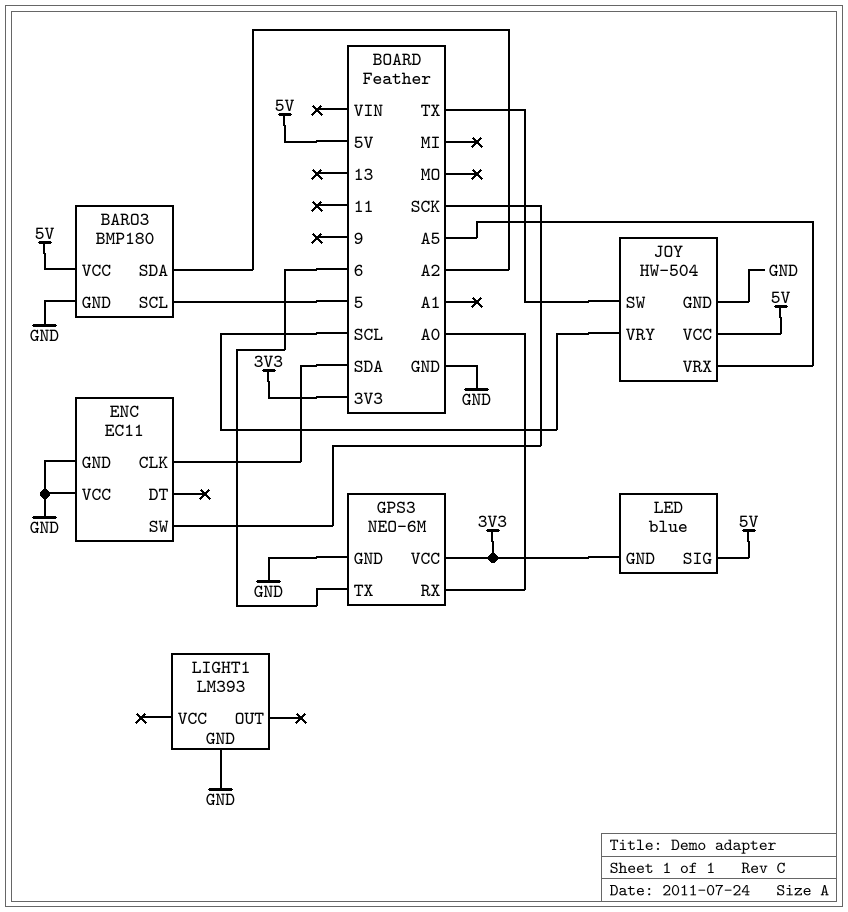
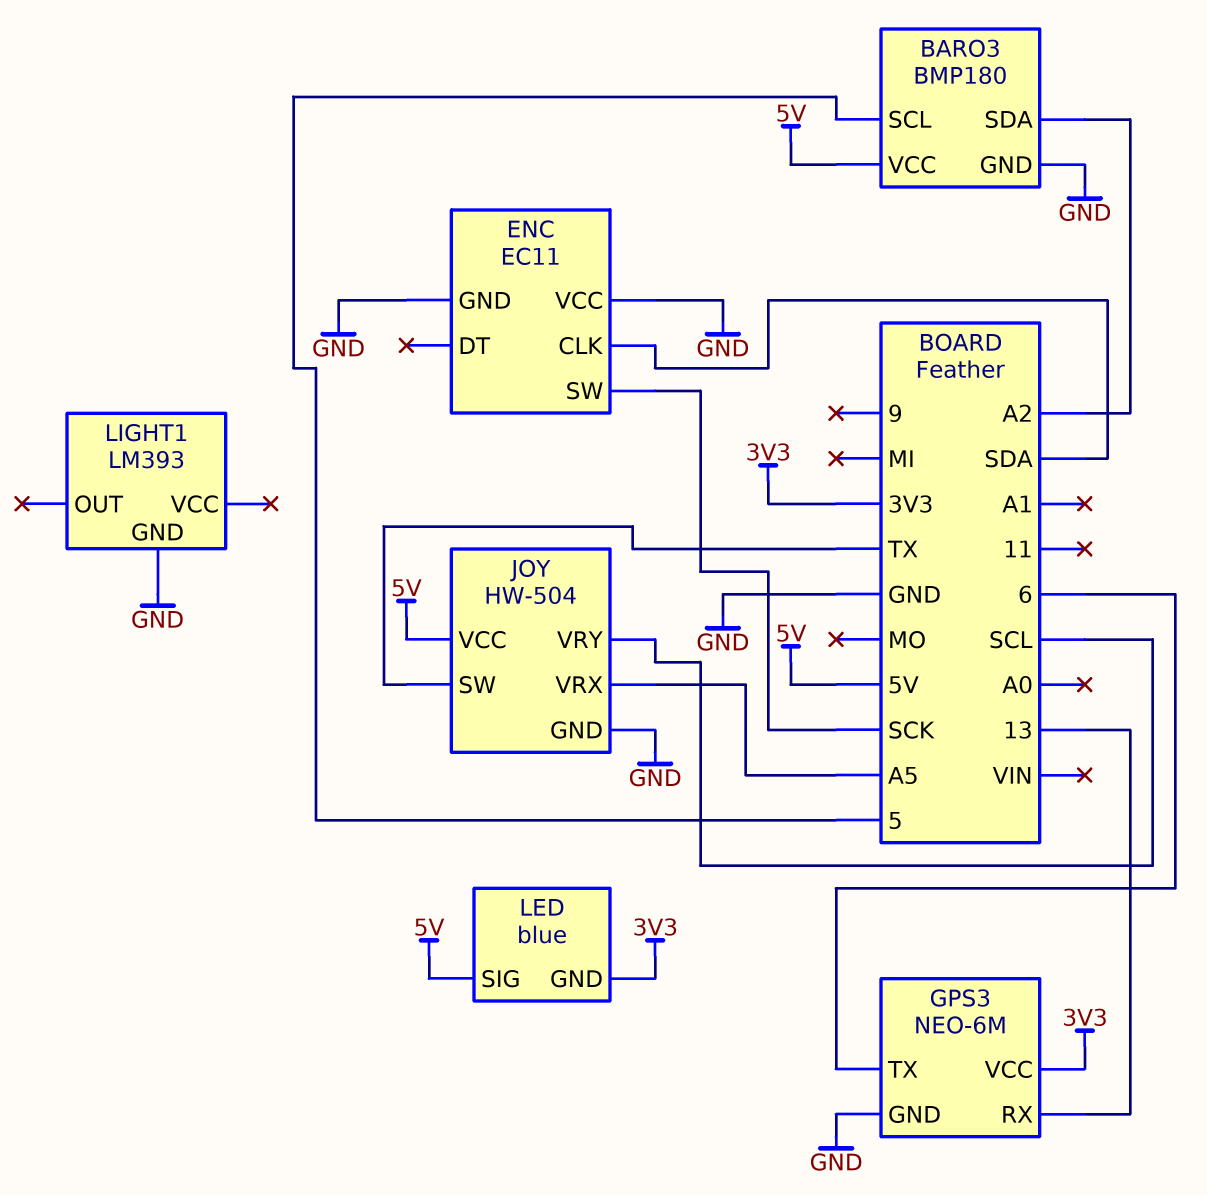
GPS3 pin RX: A0 -> 13

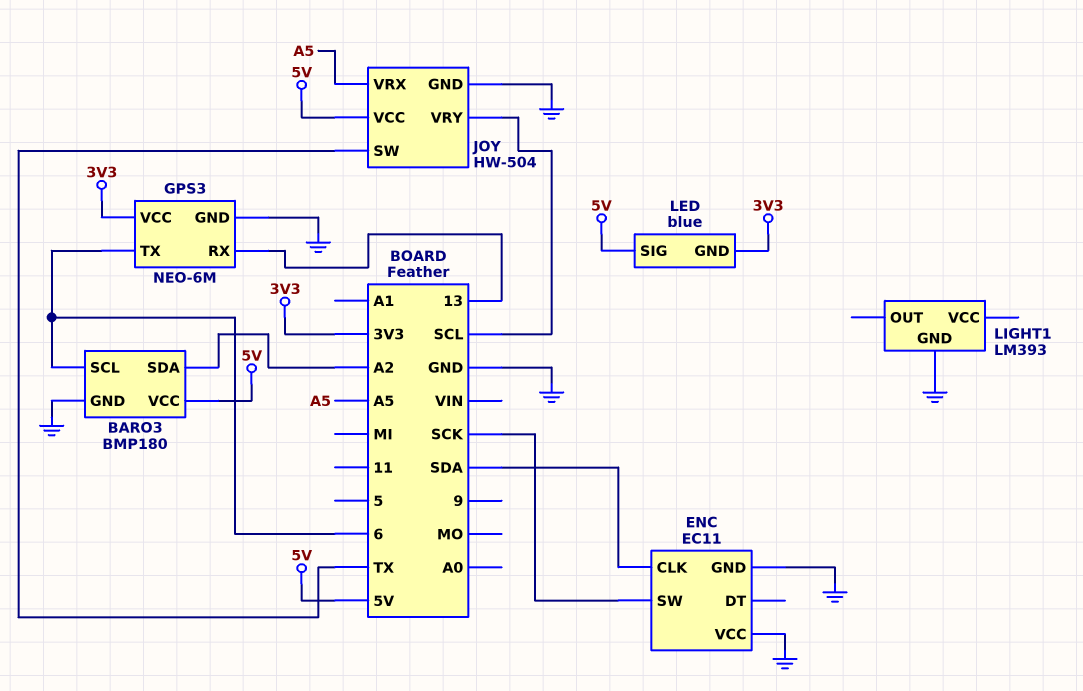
BARO3 pin SCL: 5 -> 6

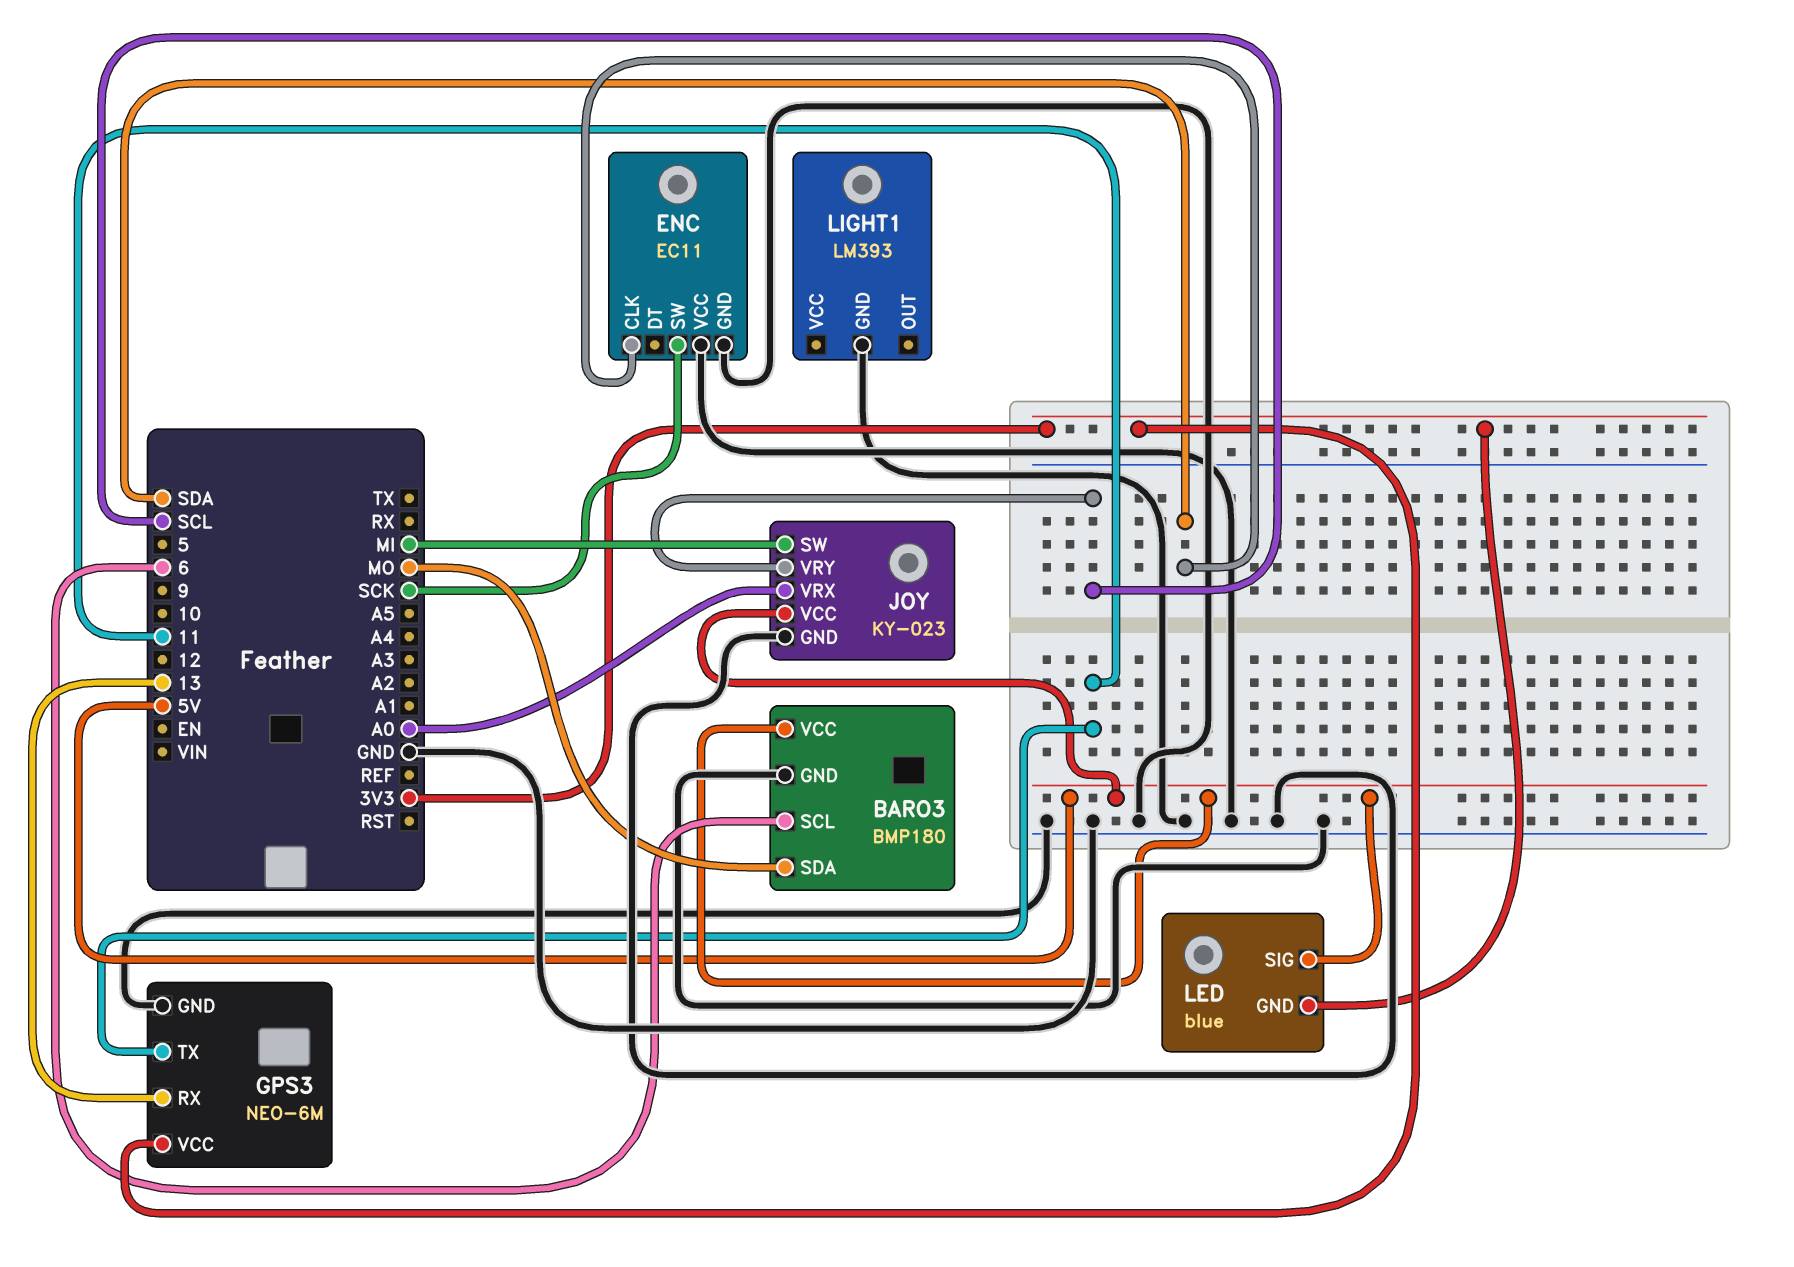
BARO3 pin SDA: A2 -> MO
GPS3 pin TX: 6 -> 11
JOY: HW-504 -> KY-023
JOY pin SW: TX -> MI
JOY pin VRX: A5 -> A0

